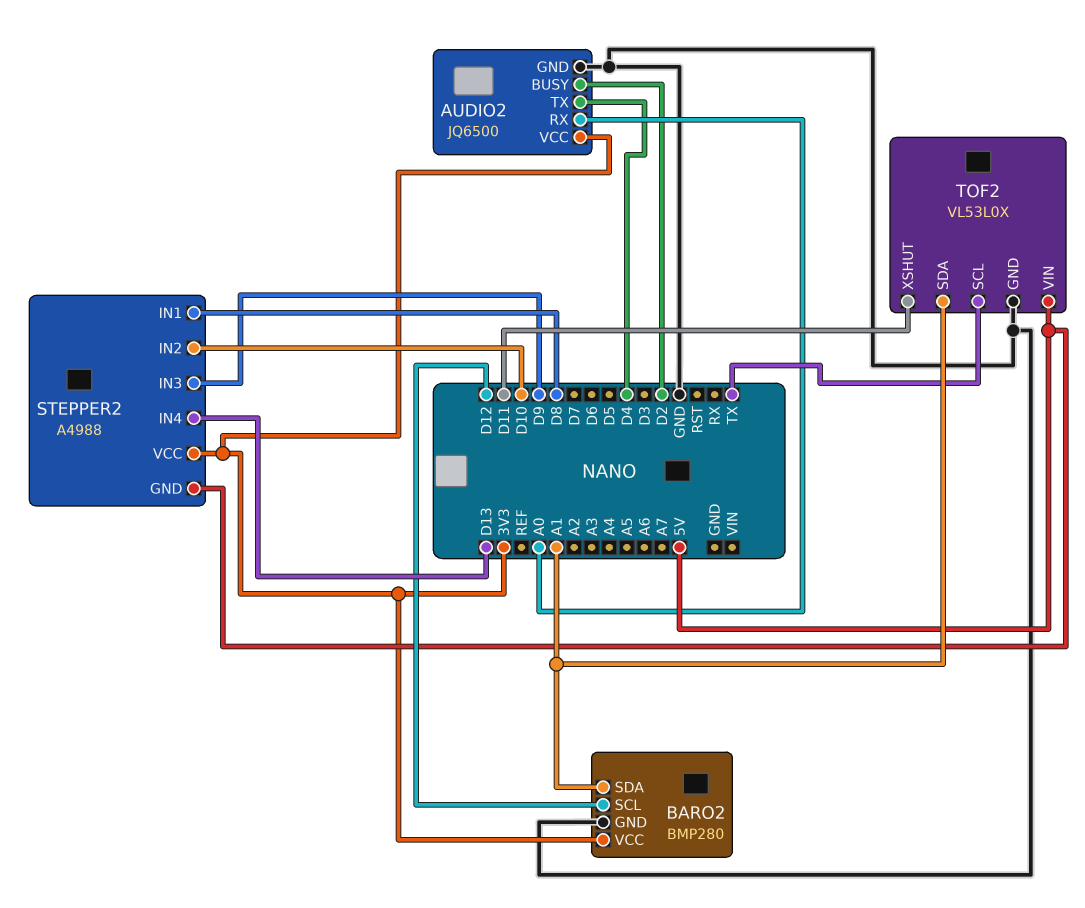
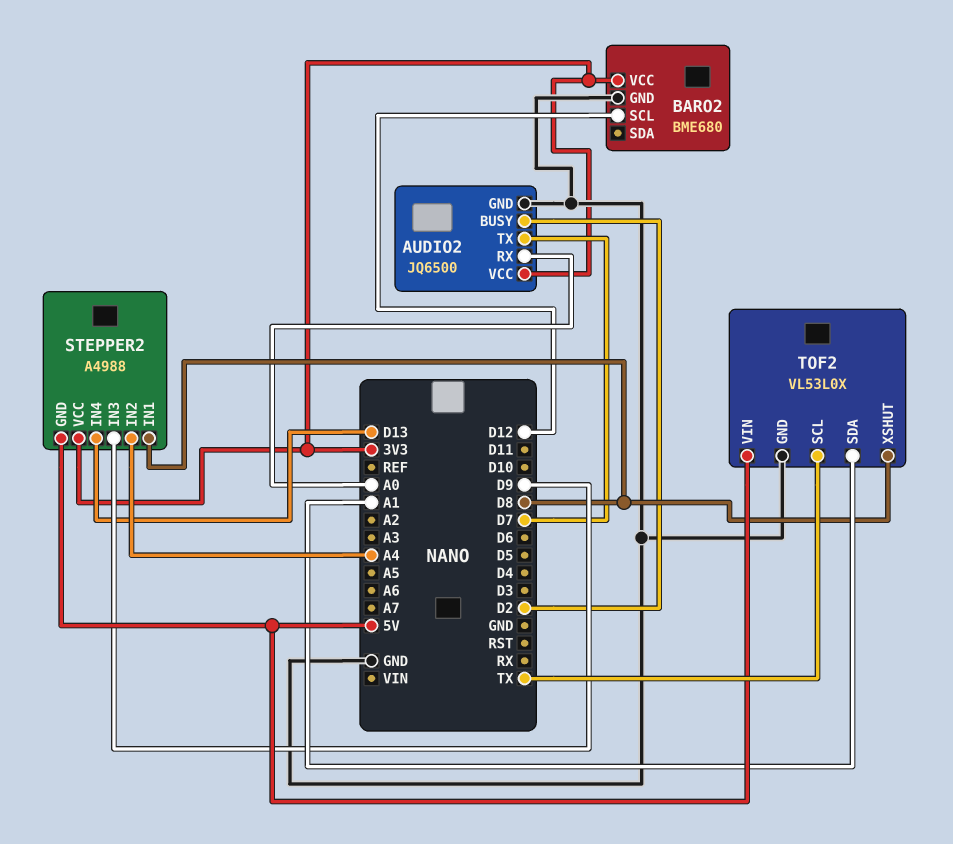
AUDIO2 pin TX: D4 -> D7
BARO2: BMP280 -> BME680
BARO2 pin SDA: A1 -> none
STEPPER2 pin IN2: D10 -> A4
TOF2 pin XSHUT: D11 -> D8

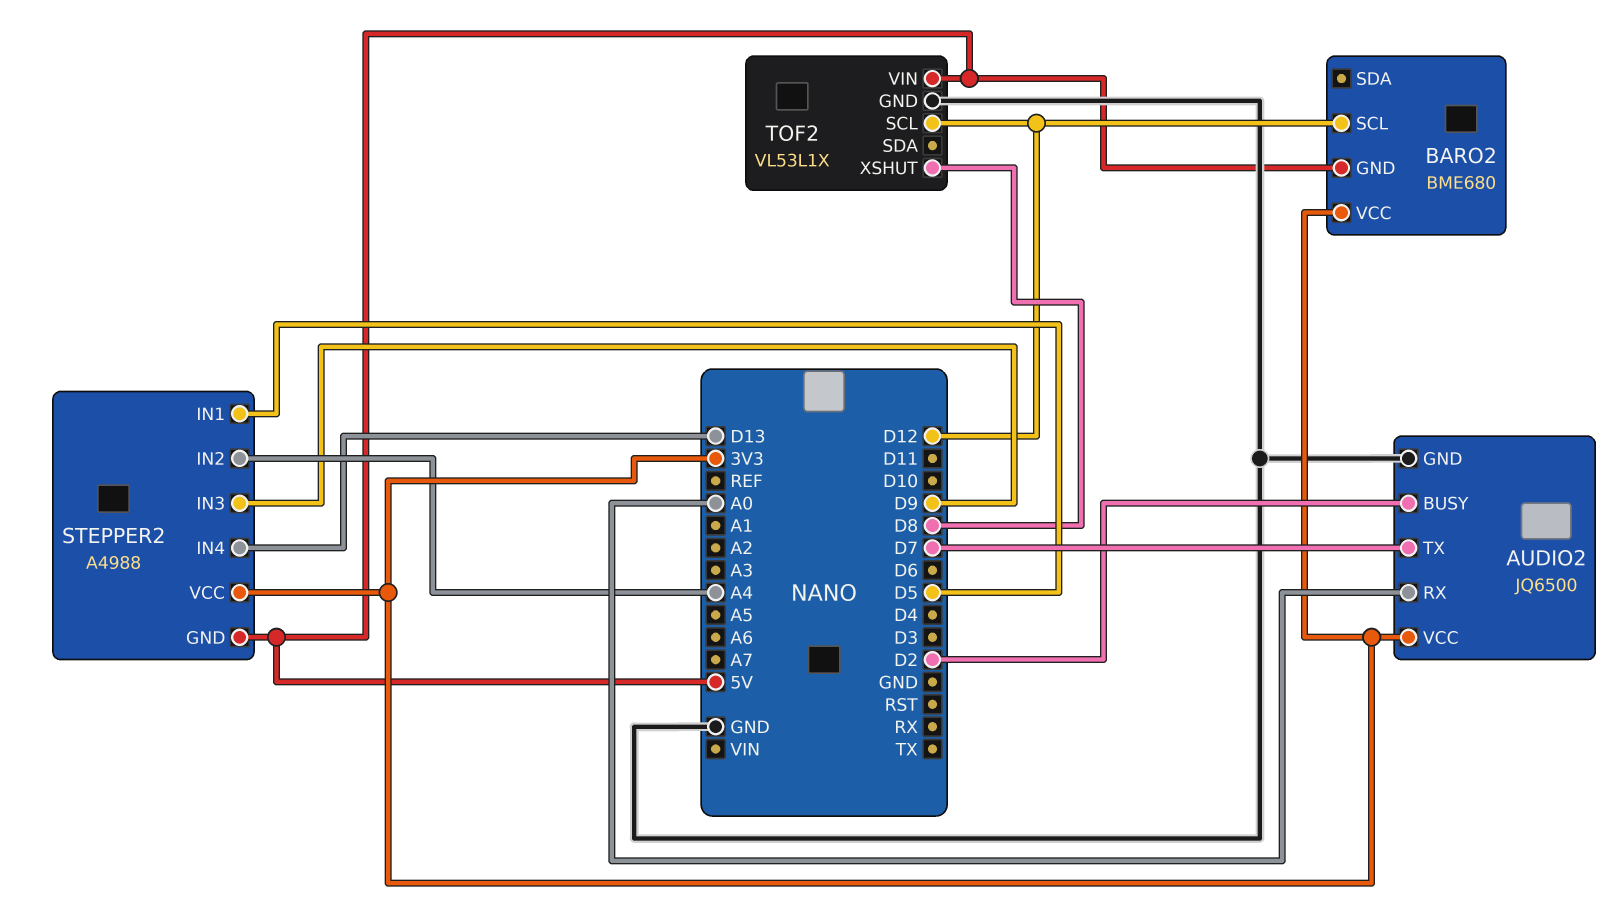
BARO2 pin GND: GND -> 5V
STEPPER2 pin IN1: D8 -> D5
TOF2: VL53L0X -> VL53L1X
TOF2 pin SCL: TX -> D12
TOF2 pin SDA: A1 -> none

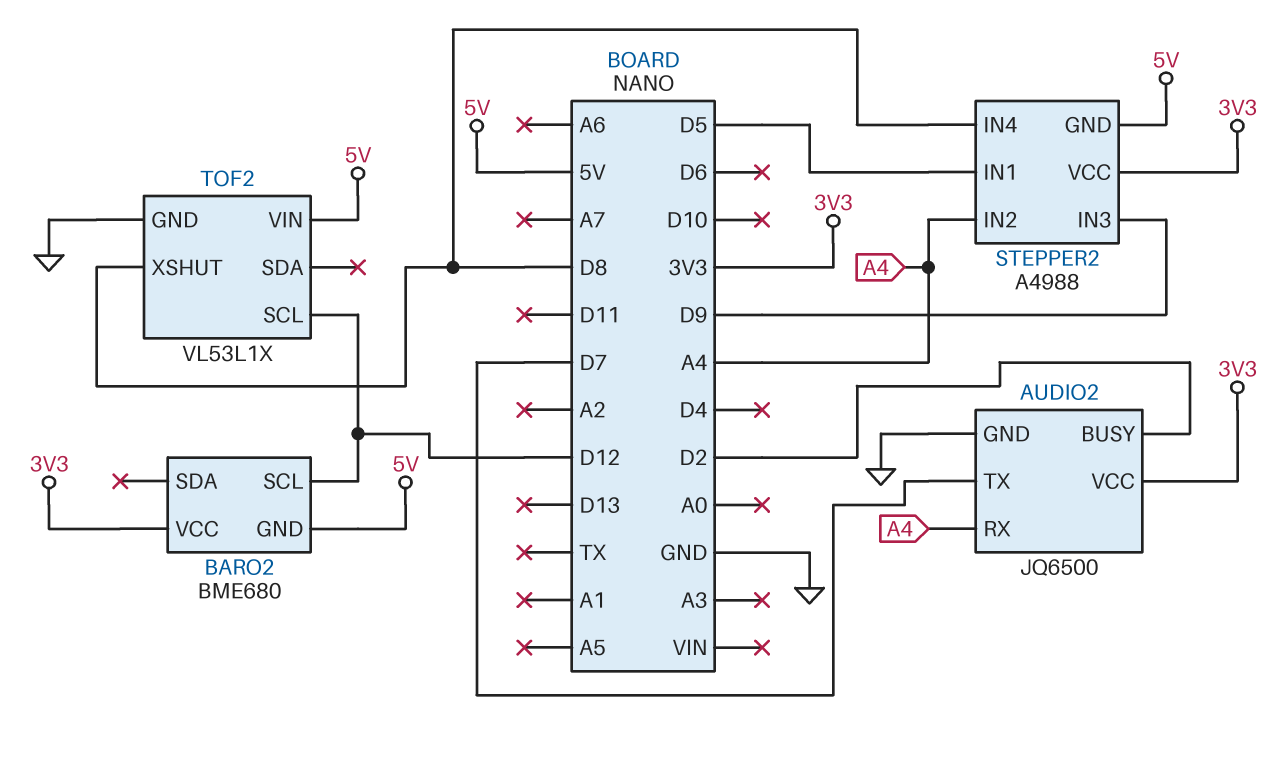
AUDIO2 pin RX: A0 -> A4
STEPPER2 pin IN4: D13 -> D8

